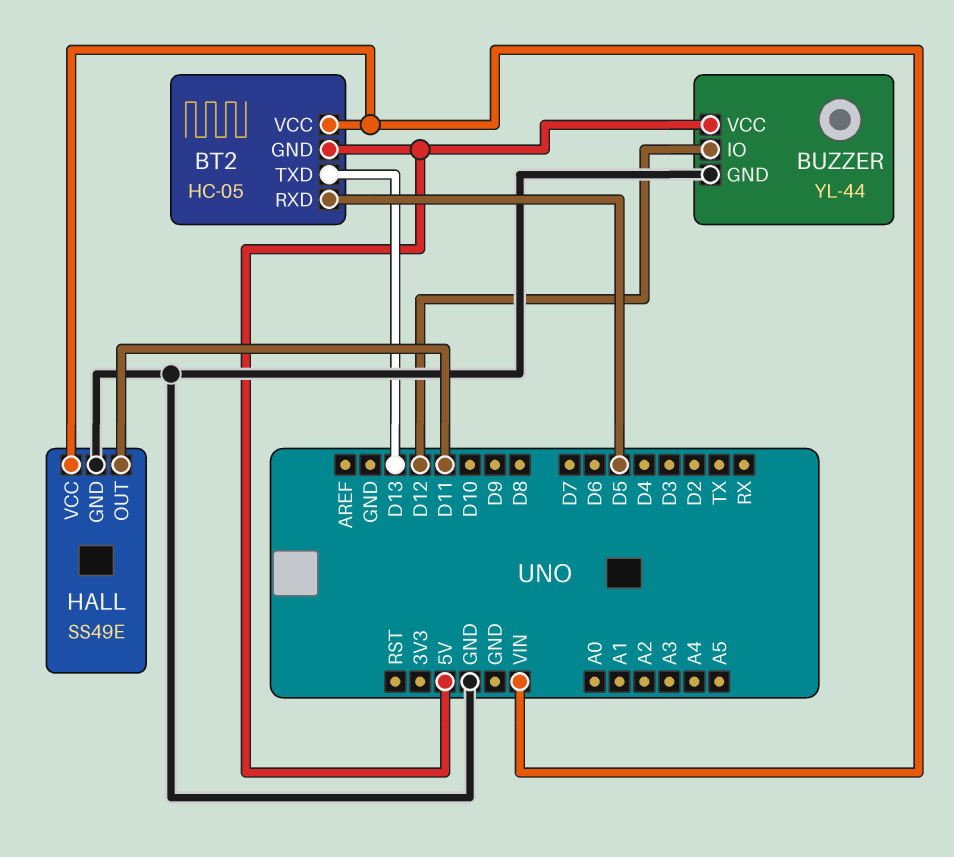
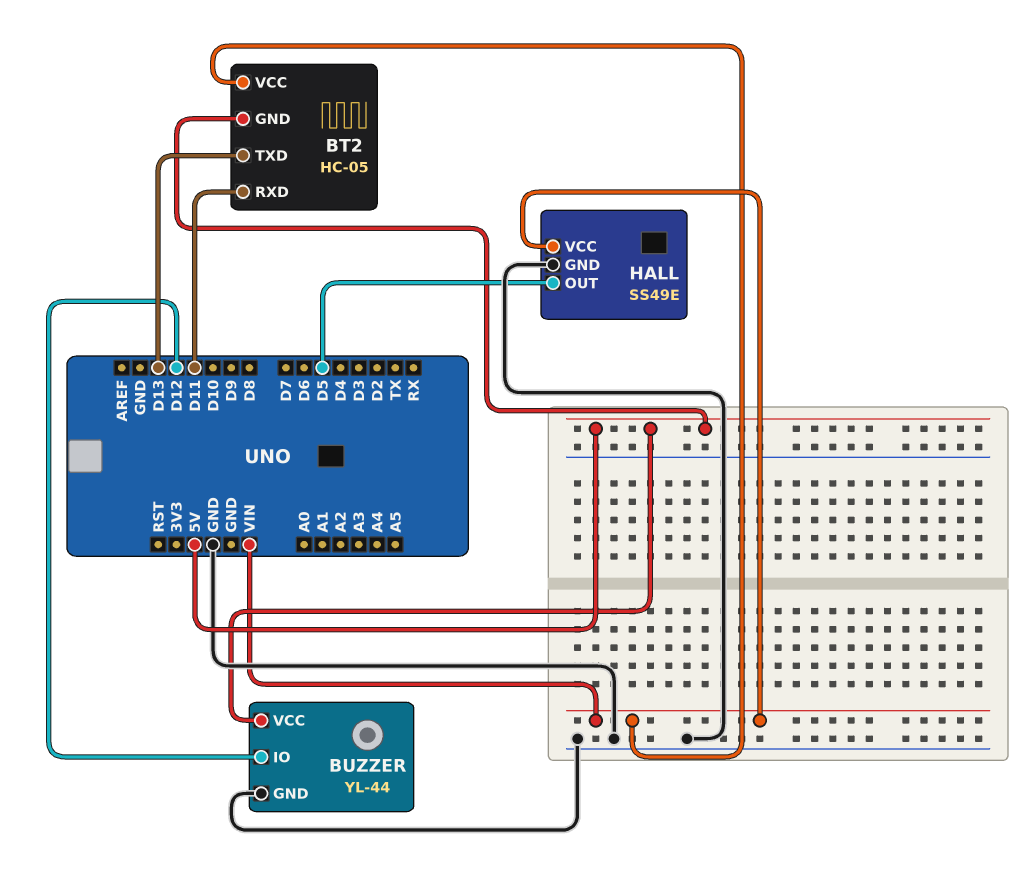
BT2 pin RXD: D5 -> D11
HALL pin OUT: D11 -> D5

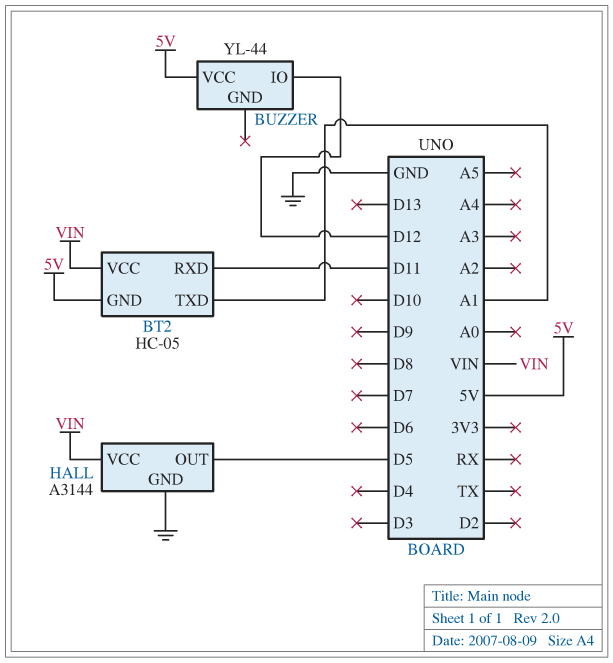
BT2 pin TXD: D13 -> A1
BUZZER pin GND: GND -> none
HALL: SS49E -> A3144

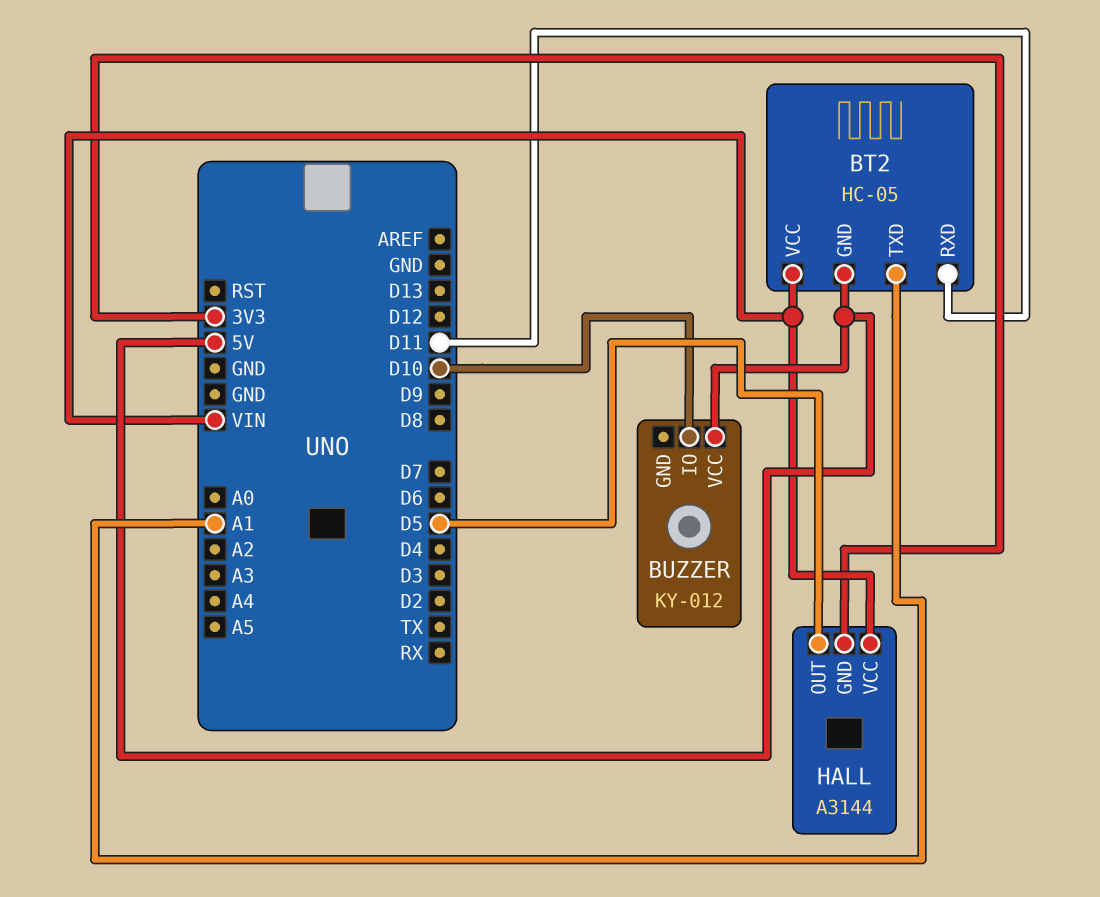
BUZZER: YL-44 -> KY-012
BUZZER pin IO: D12 -> D10
HALL pin GND: GND -> 3V3

